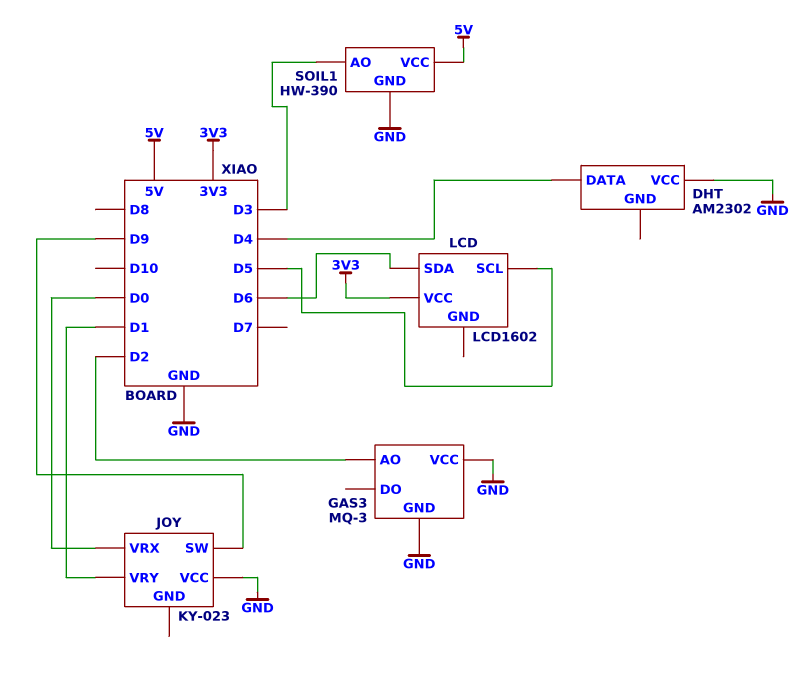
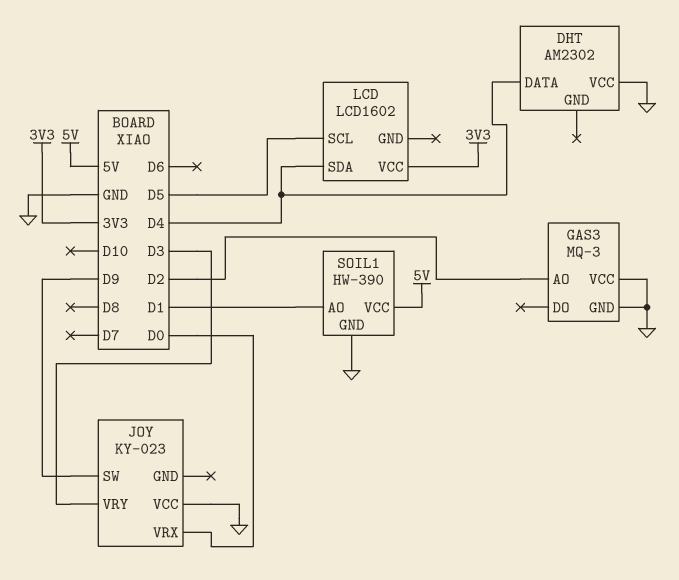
JOY pin VRY: D1 -> D3
LCD pin SDA: D6 -> D4
SOIL1 pin AO: D3 -> D1

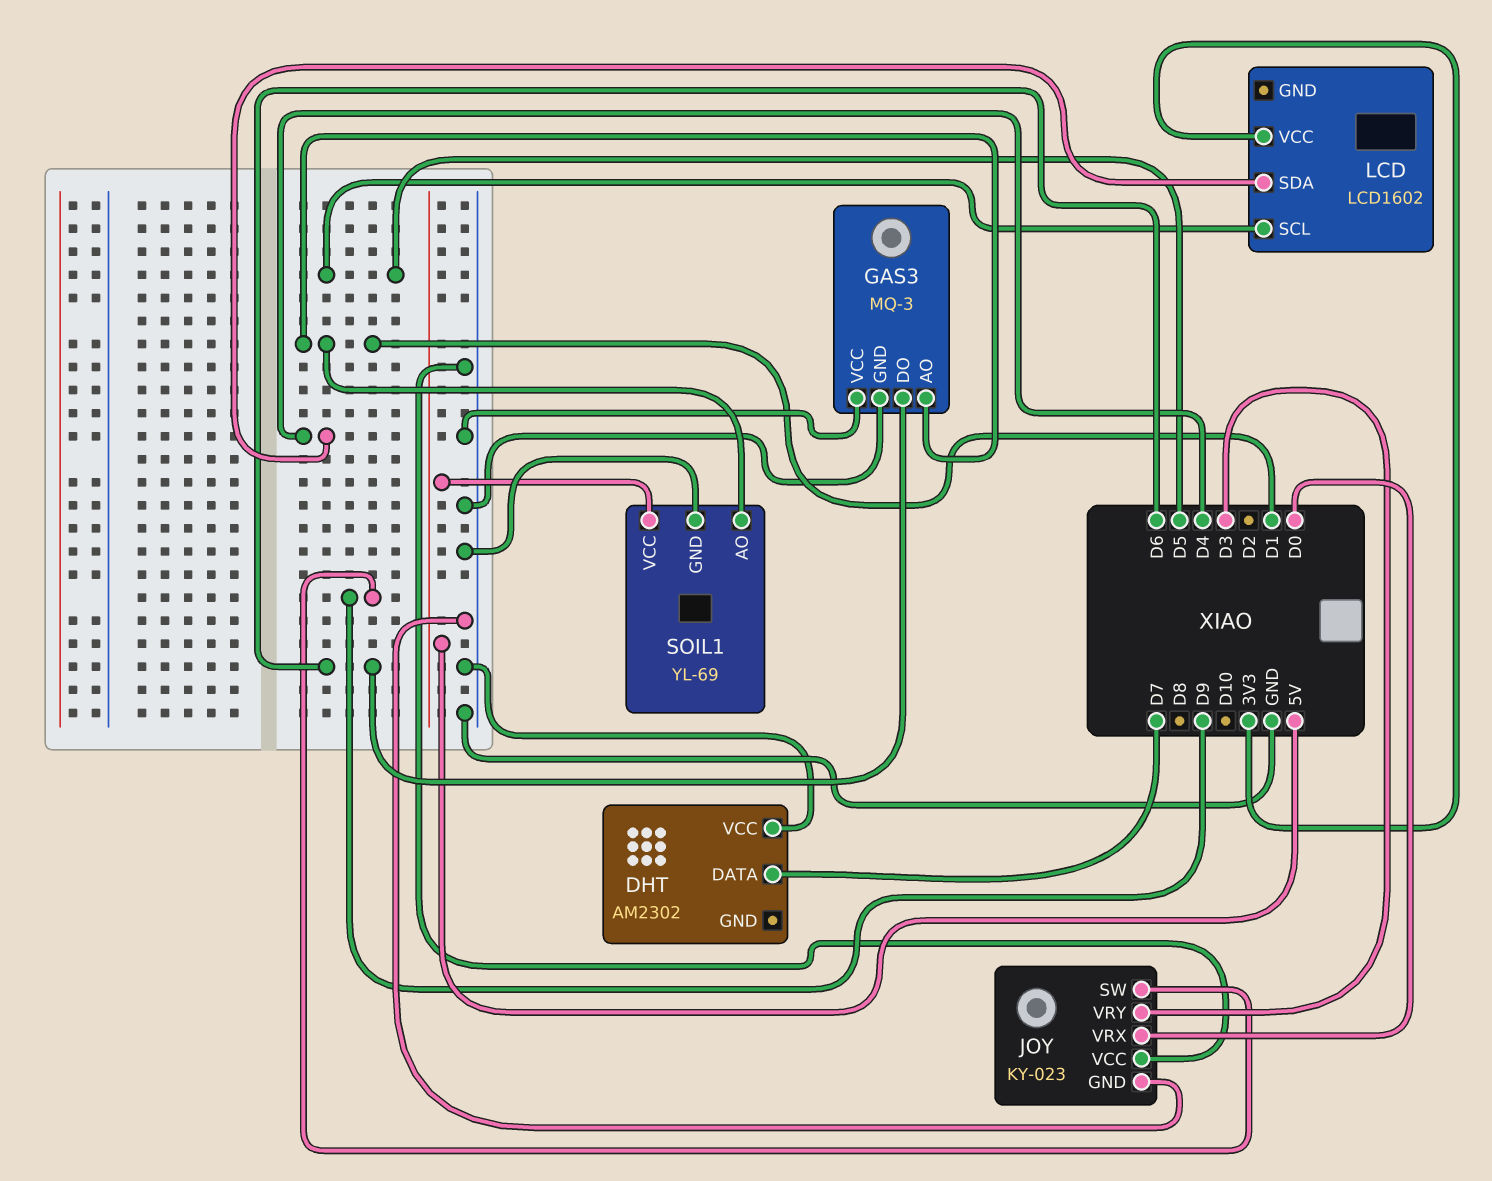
DHT pin DATA: D4 -> D7
GAS3 pin AO: D2 -> D1
GAS3 pin DO: none -> D6
JOY pin GND: none -> GND
SOIL1: HW-390 -> YL-69

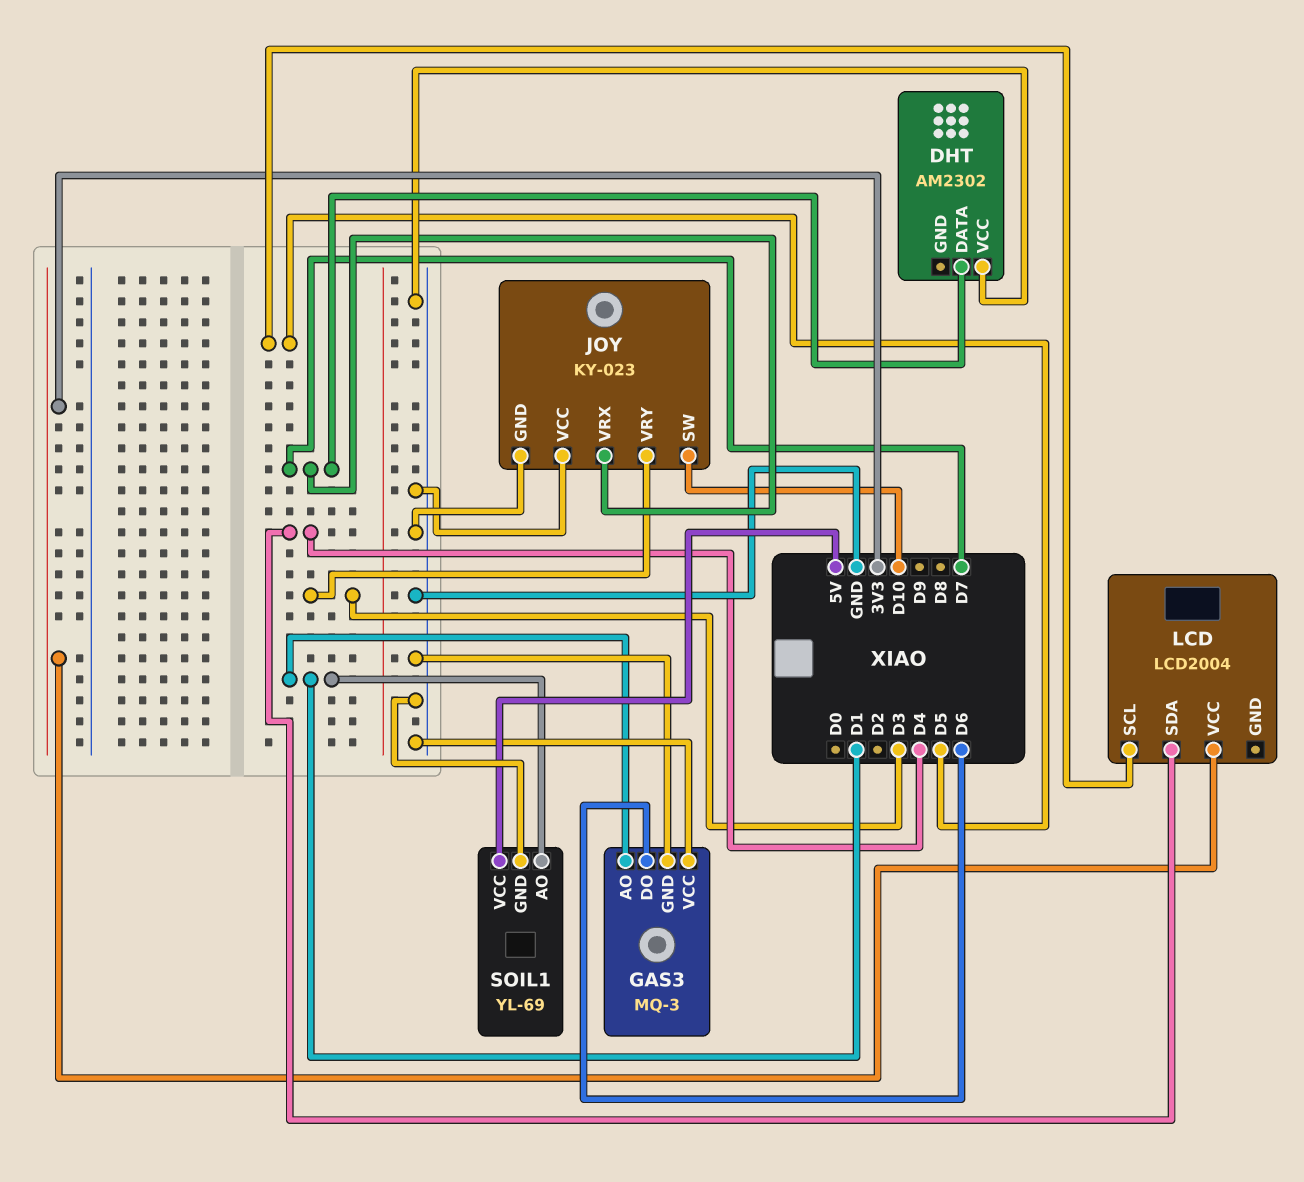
JOY pin SW: D9 -> D10
JOY pin VRX: D0 -> D7
LCD: LCD1602 -> LCD2004

